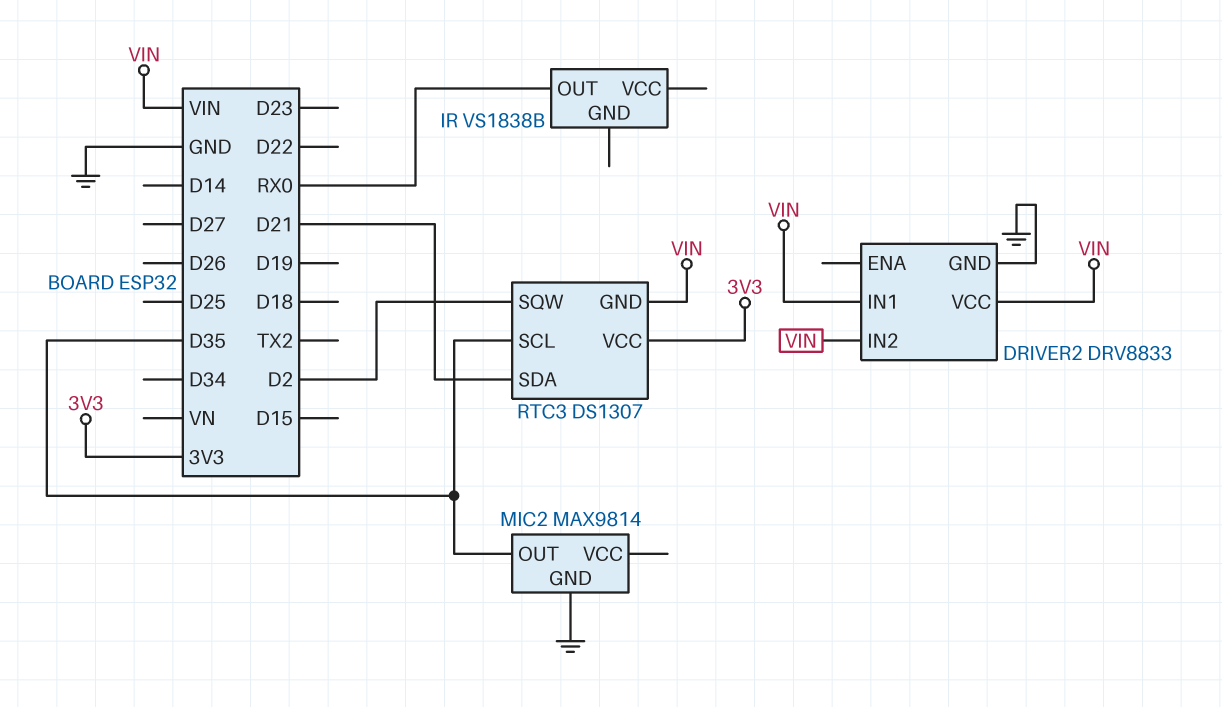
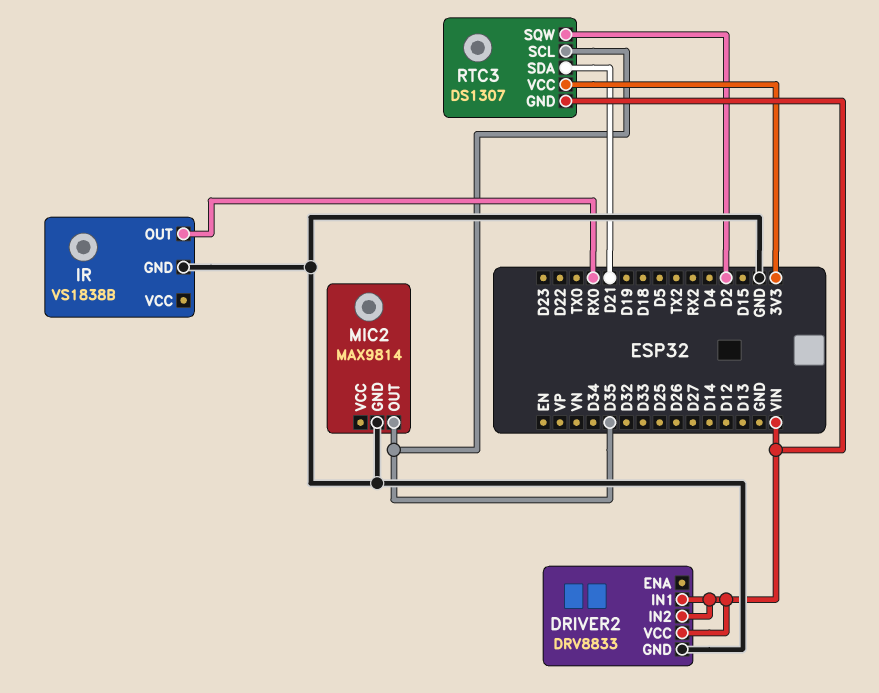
IR pin GND: none -> GND

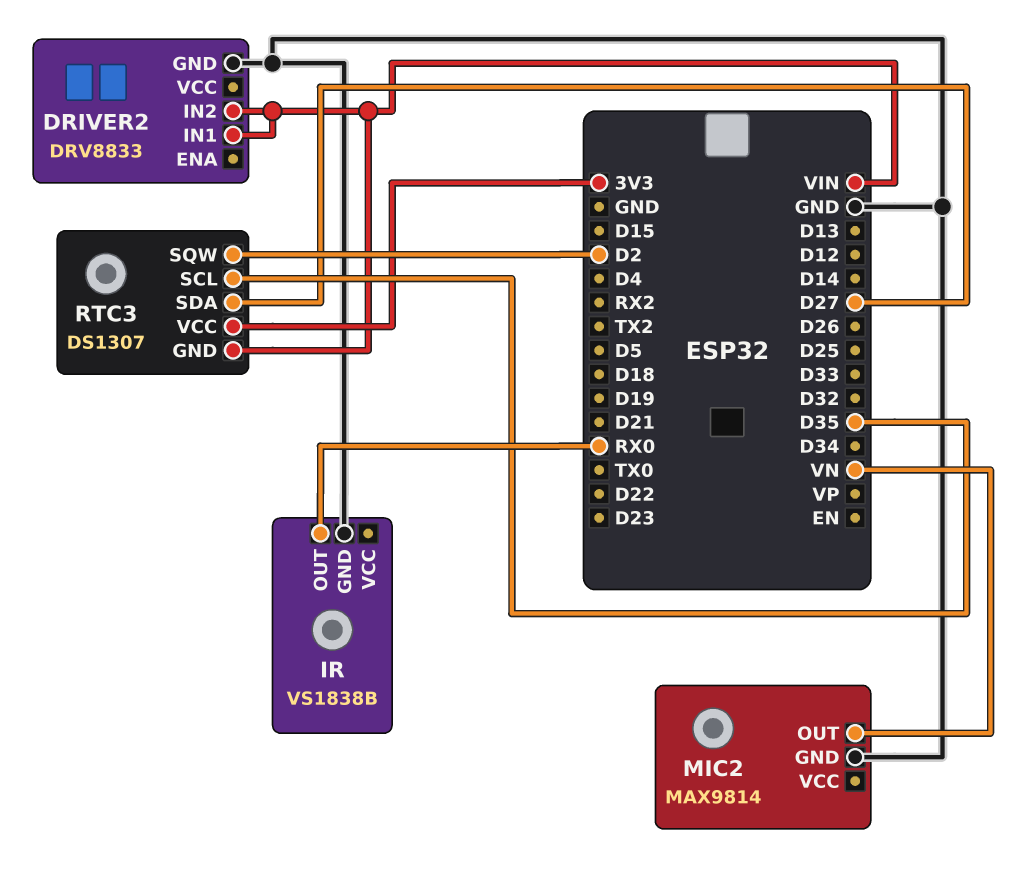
DRIVER2 pin VCC: VIN -> none
MIC2 pin OUT: D35 -> VN
RTC3 pin SDA: D21 -> D27

